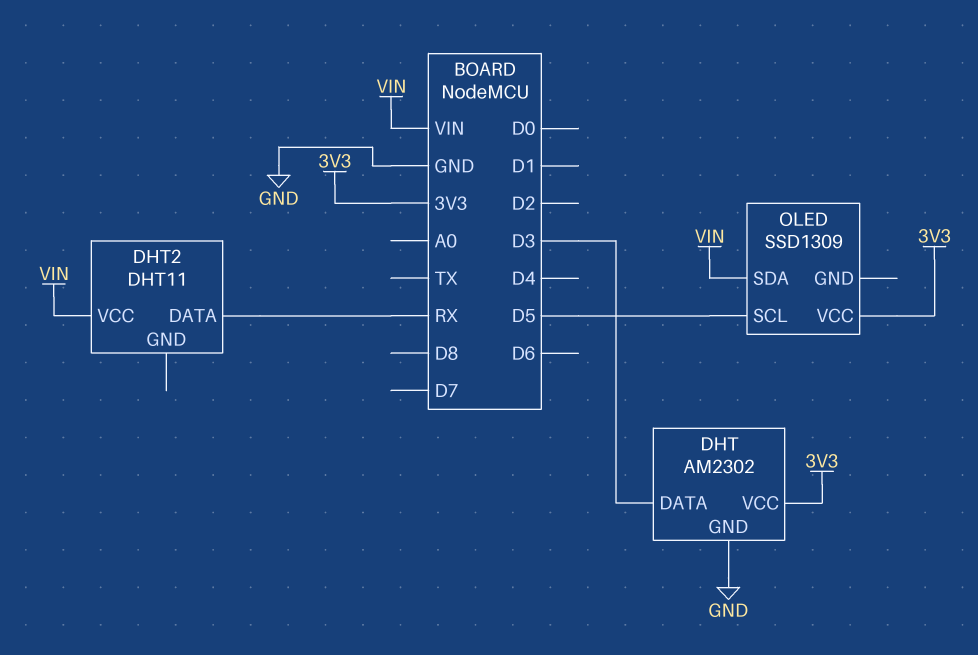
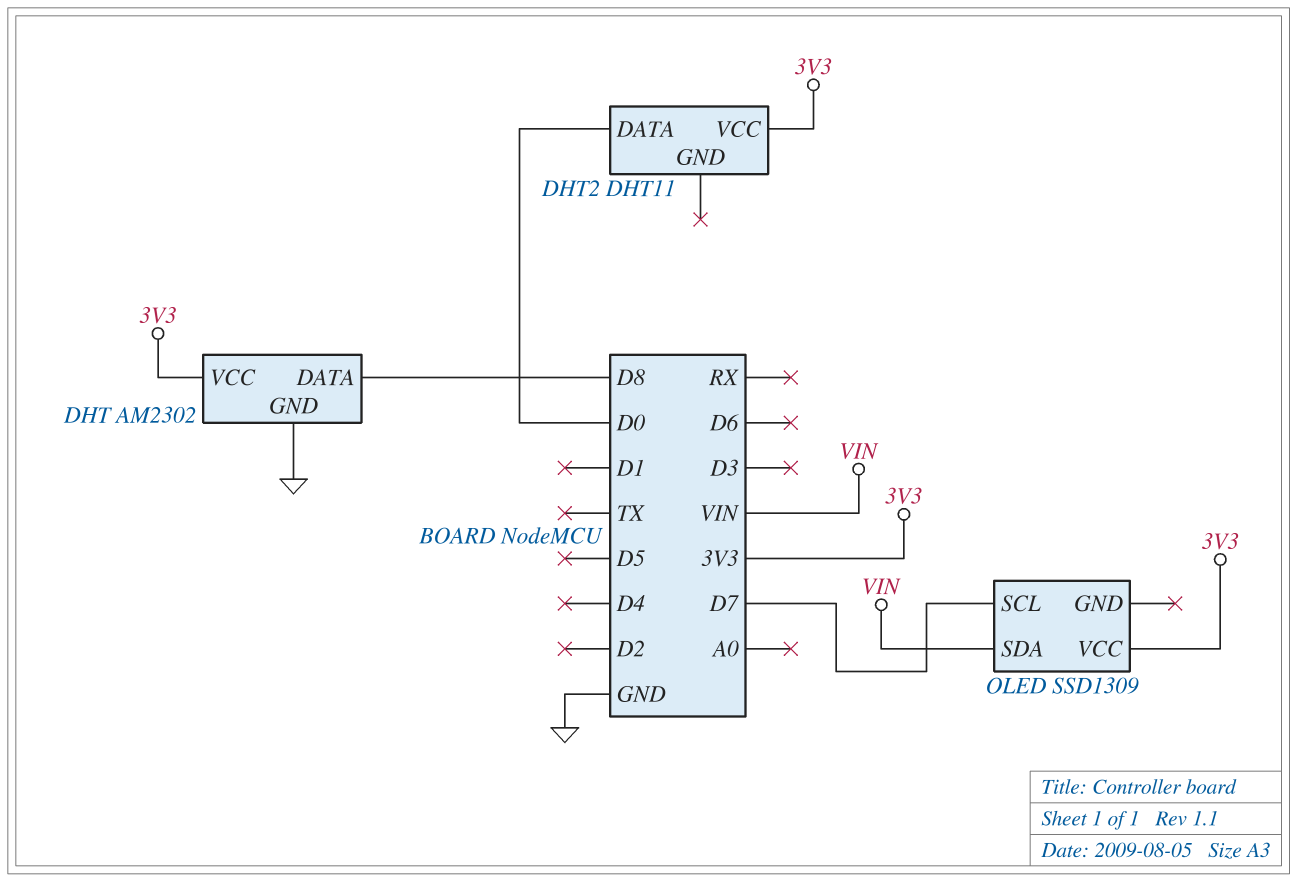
DHT pin DATA: D3 -> D8
DHT2 pin DATA: RX -> D0
DHT2 pin VCC: VIN -> 3V3
OLED pin SCL: D5 -> D7

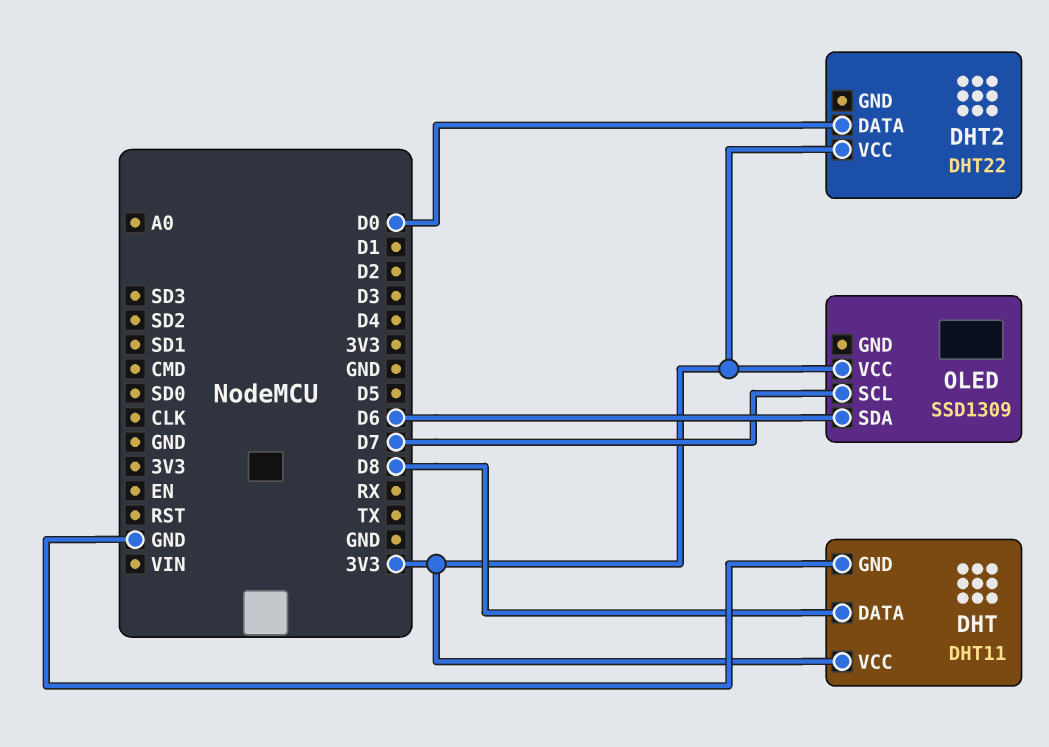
DHT: AM2302 -> DHT11
DHT2: DHT11 -> DHT22
OLED pin SDA: VIN -> D6

